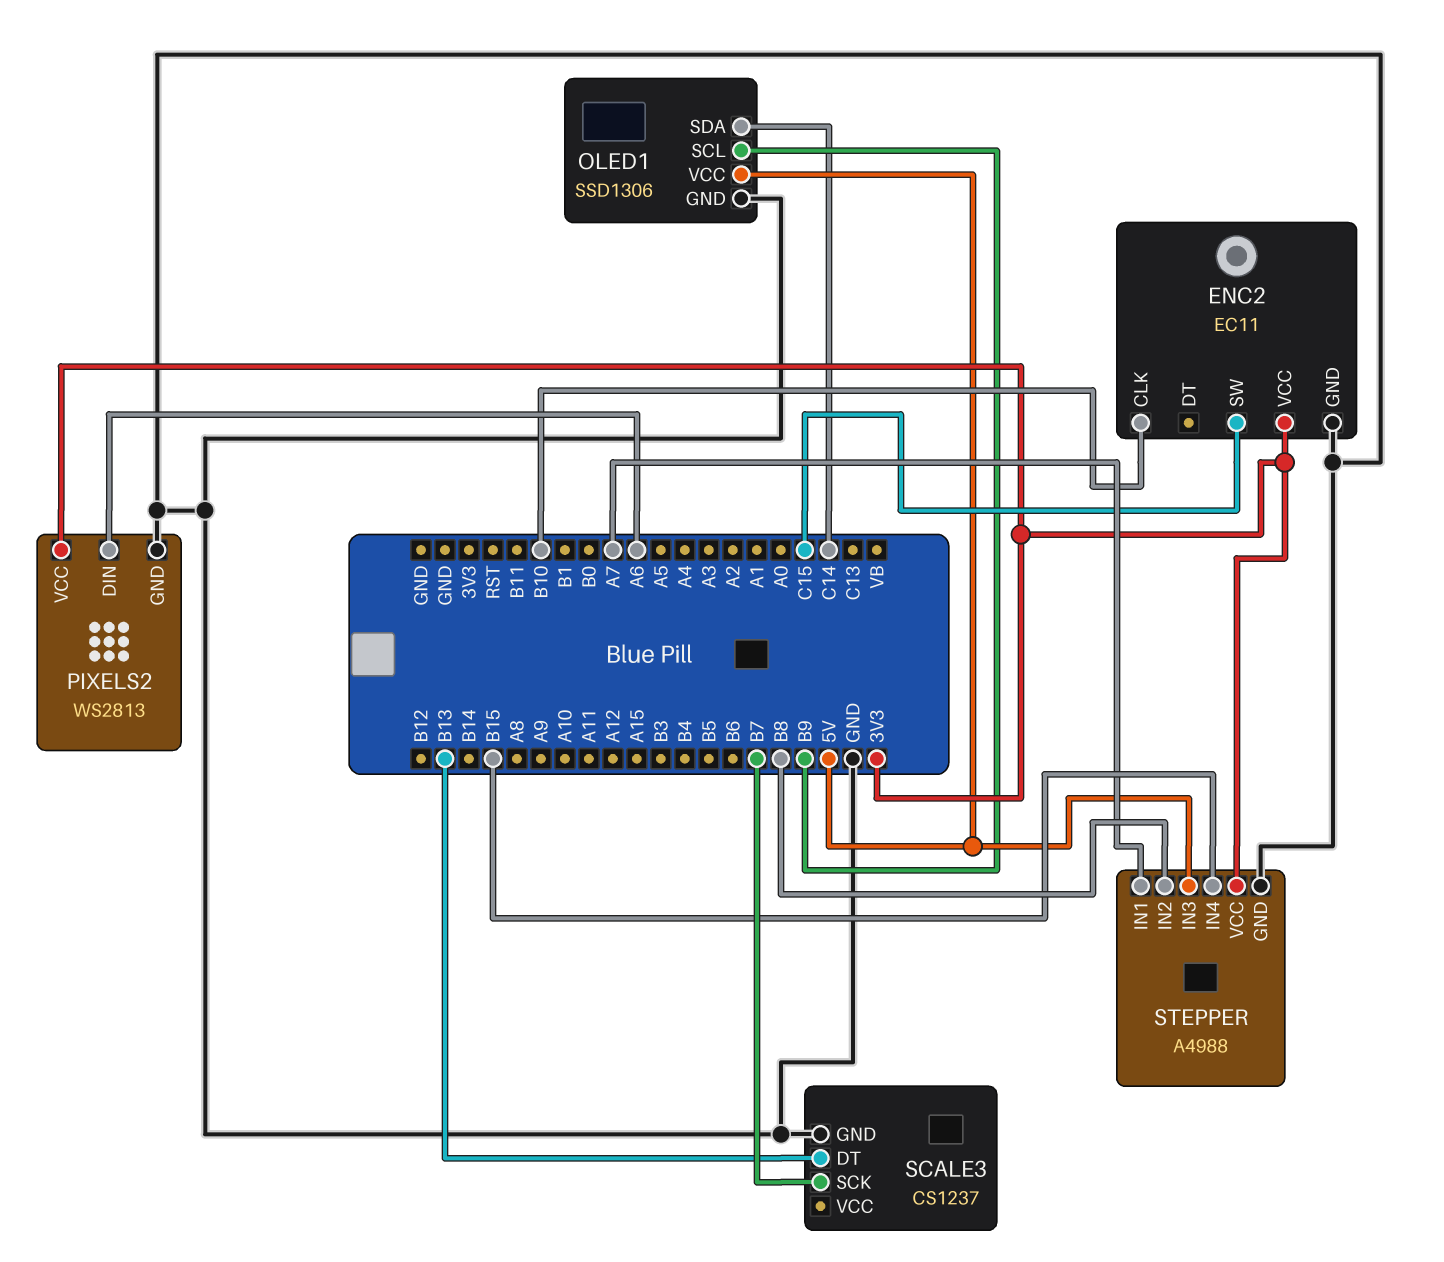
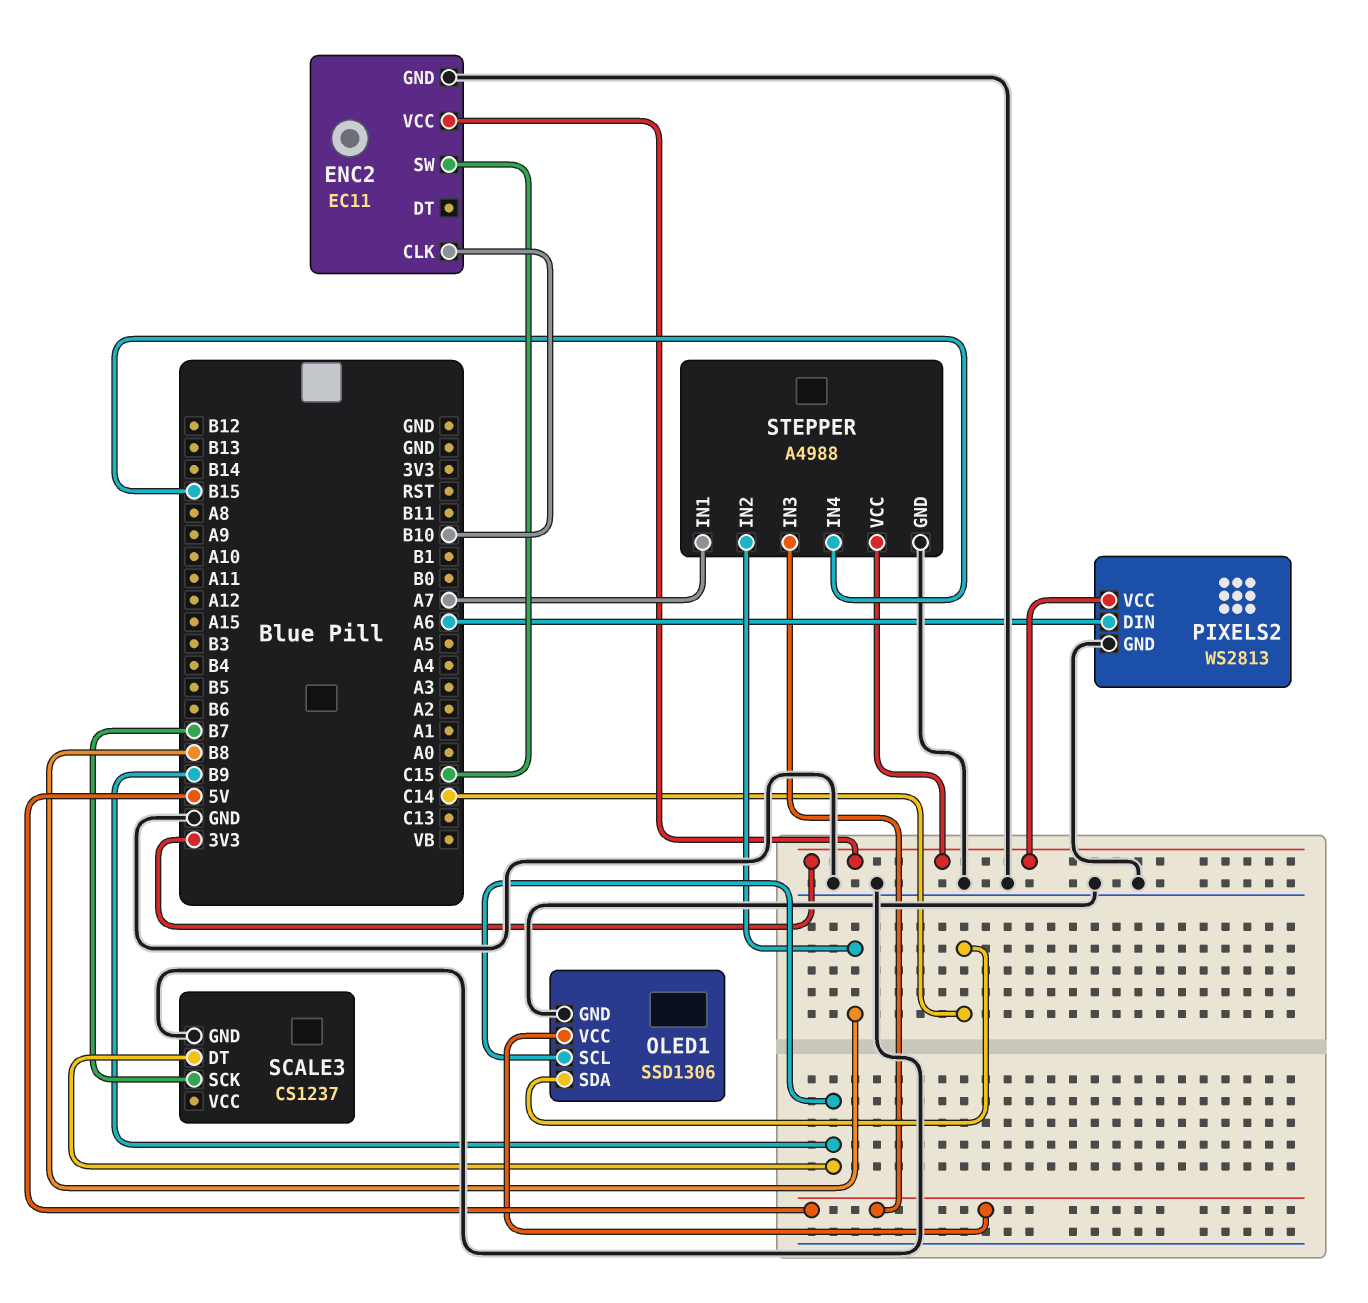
SCALE3 pin DT: B13 -> B9

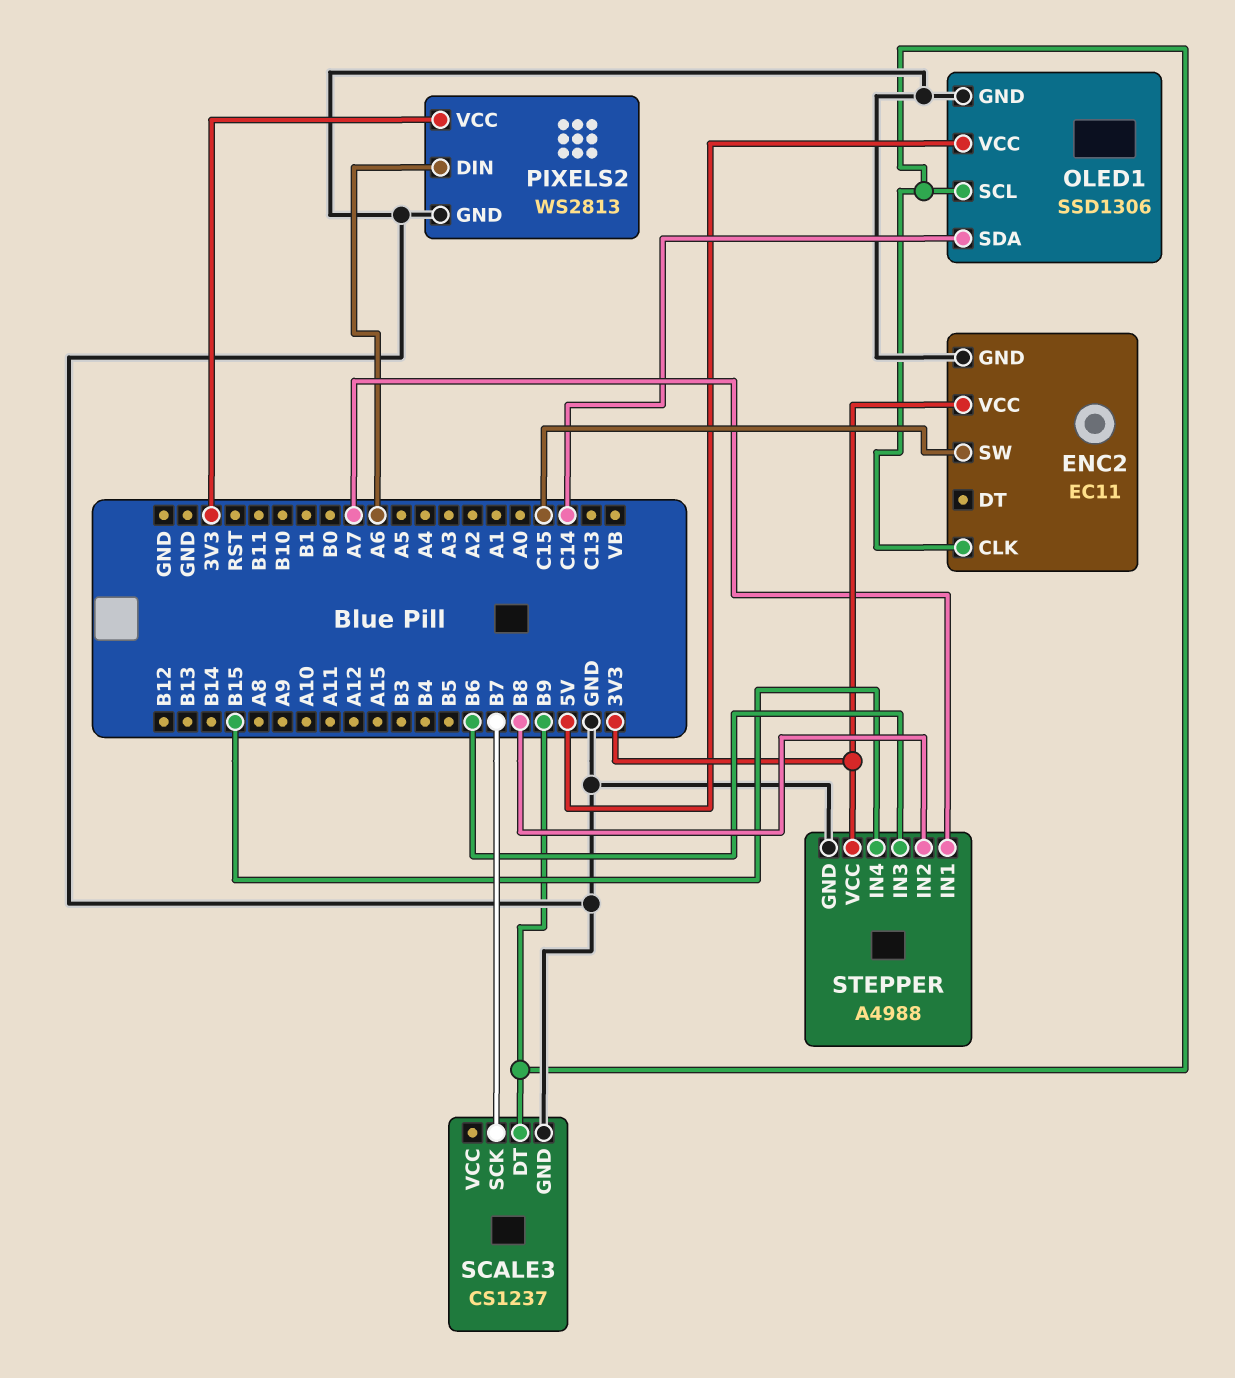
ENC2 pin CLK: B10 -> B9
STEPPER pin IN3: 5V -> B6

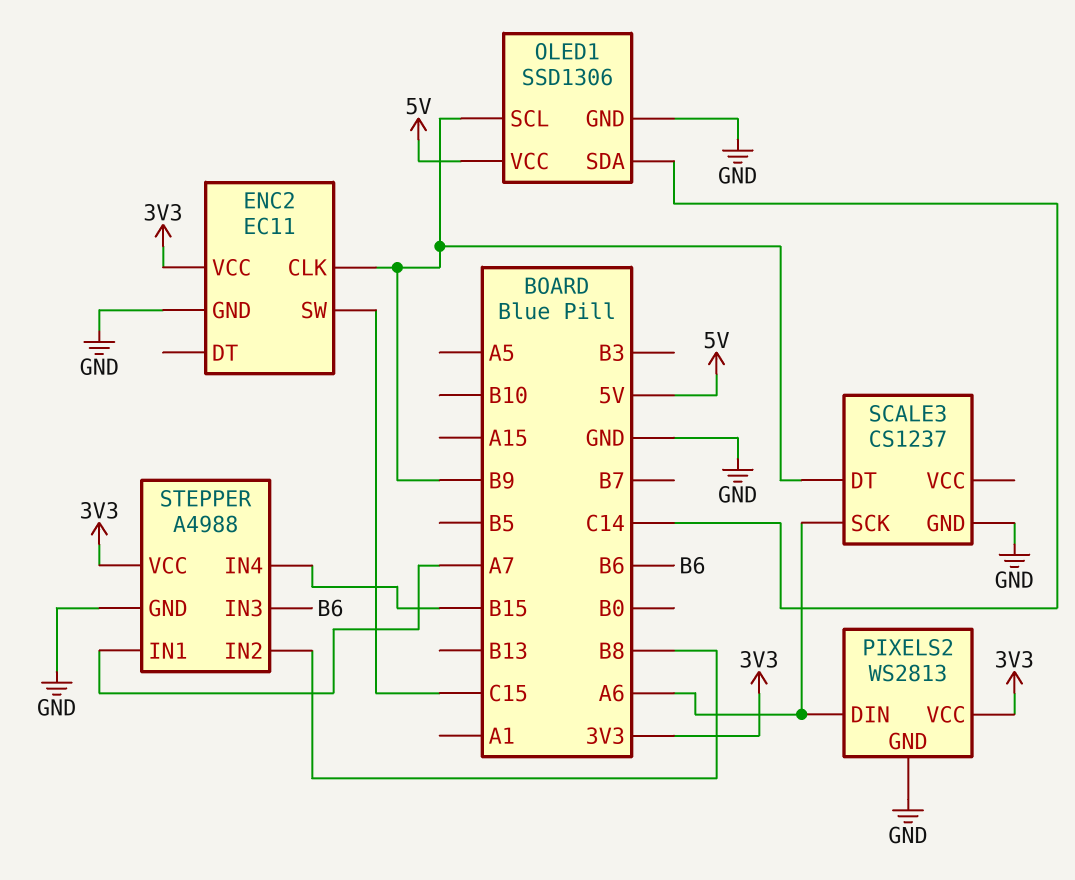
SCALE3 pin SCK: B7 -> A6

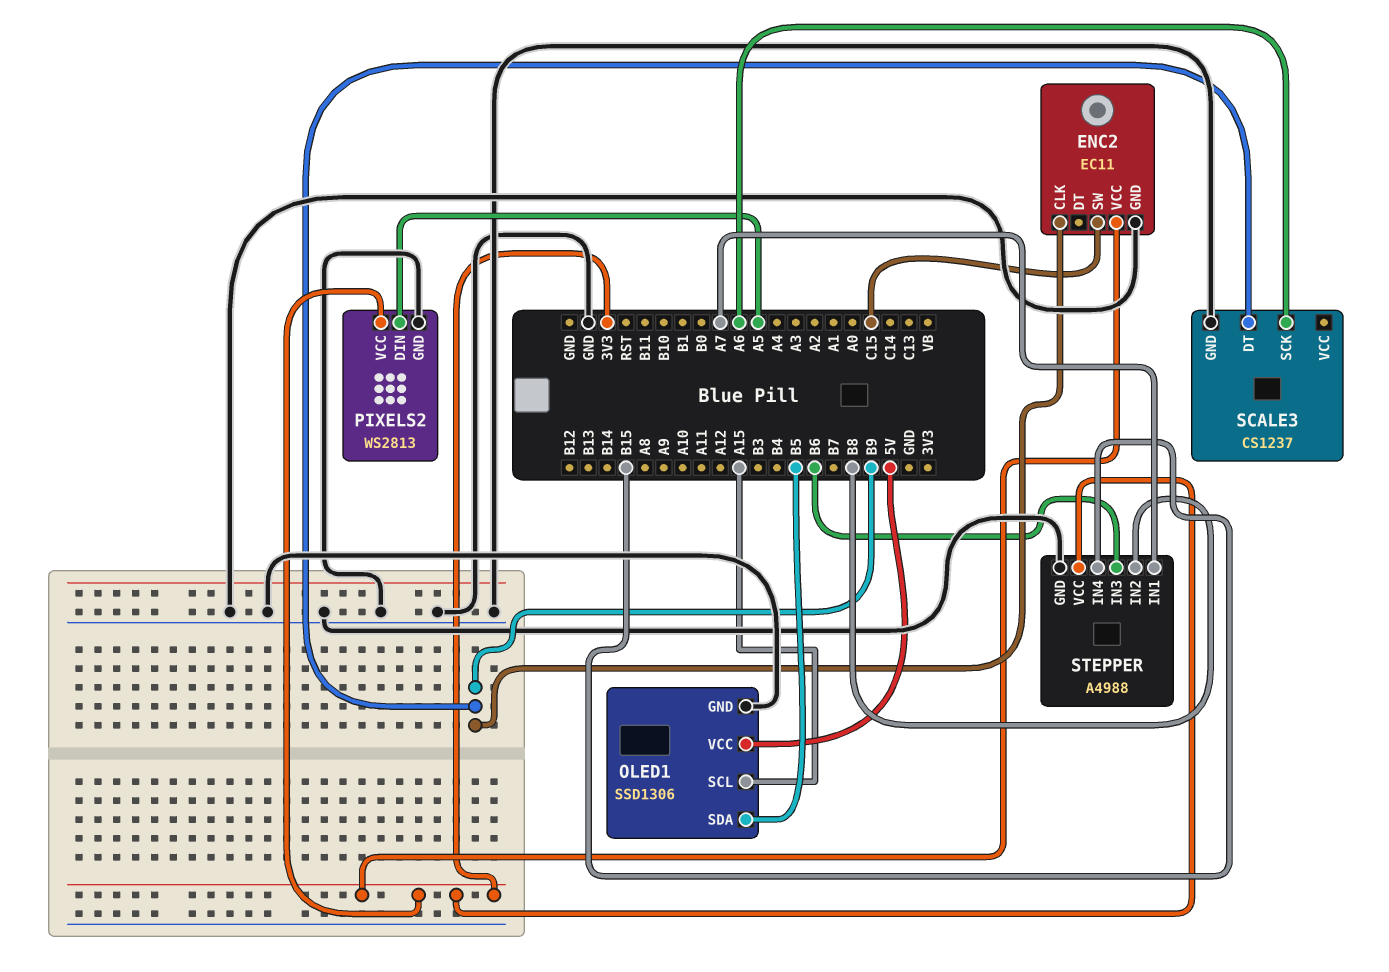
OLED1 pin SCL: B9 -> A15
OLED1 pin SDA: C14 -> B5
PIXELS2 pin DIN: A6 -> A5

